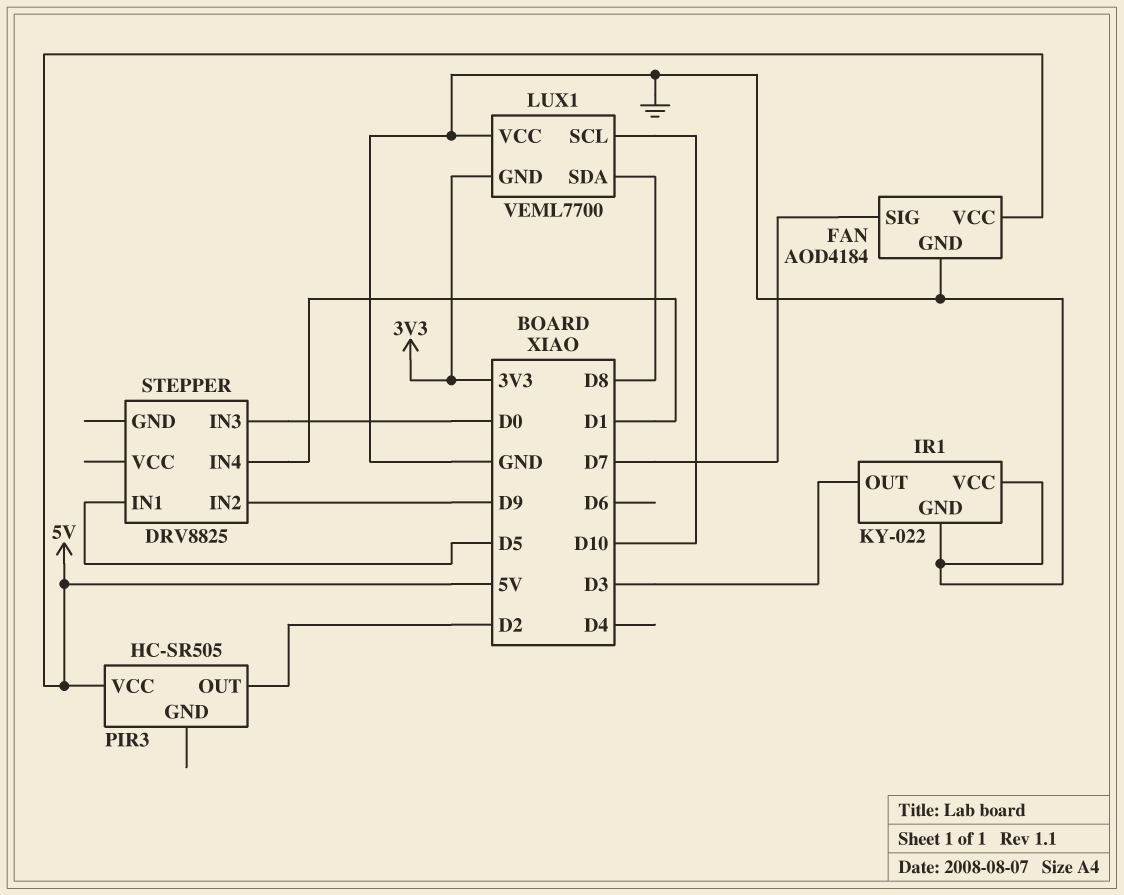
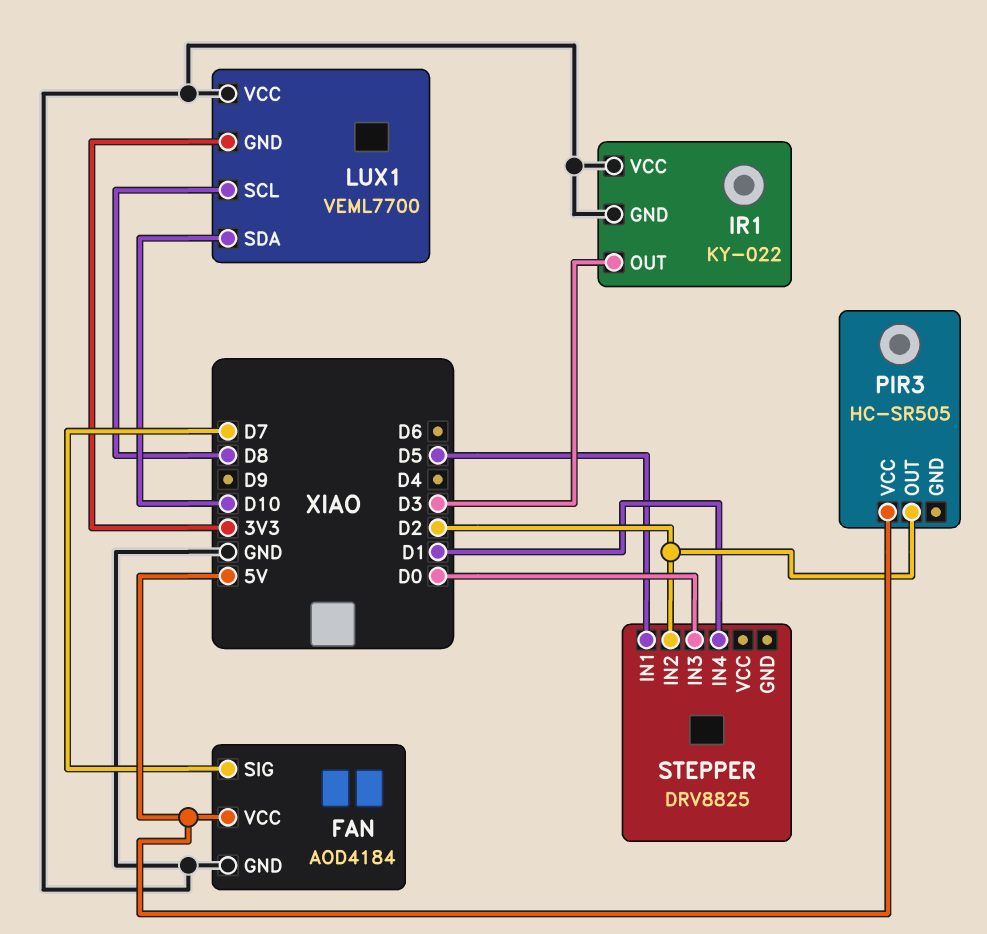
LUX1 pin SCL: D10 -> D8
LUX1 pin SDA: D8 -> D10
STEPPER pin IN2: D9 -> D2

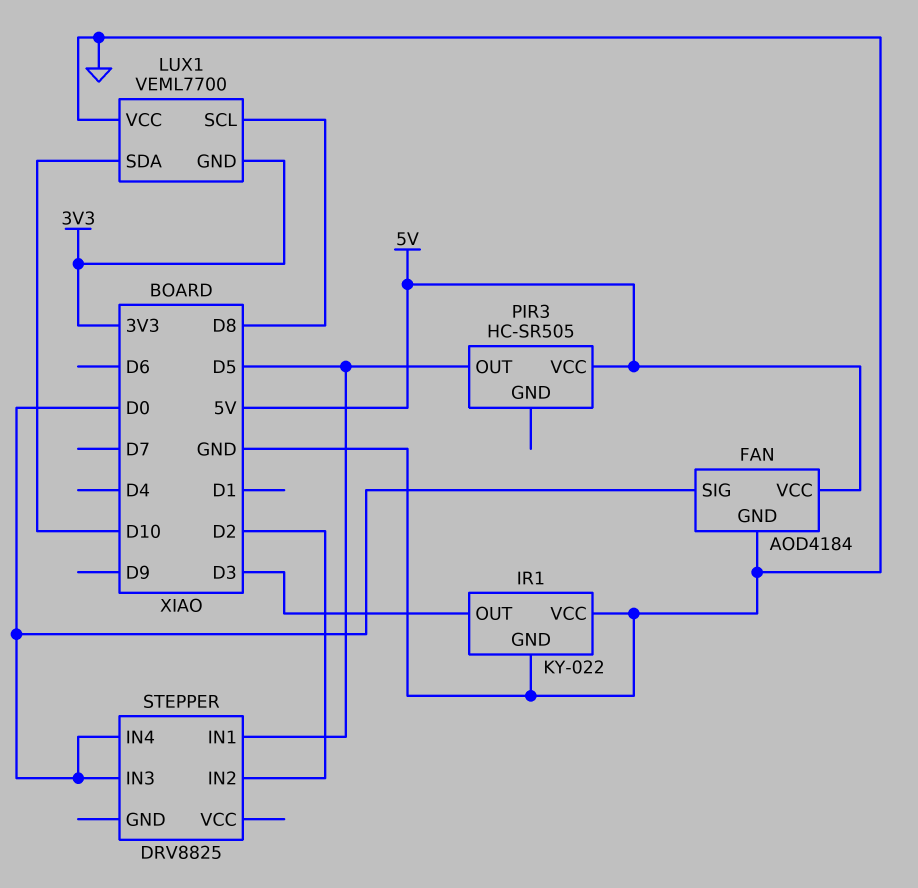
FAN pin SIG: D7 -> D0
PIR3 pin OUT: D2 -> D5
STEPPER pin IN4: D1 -> D0

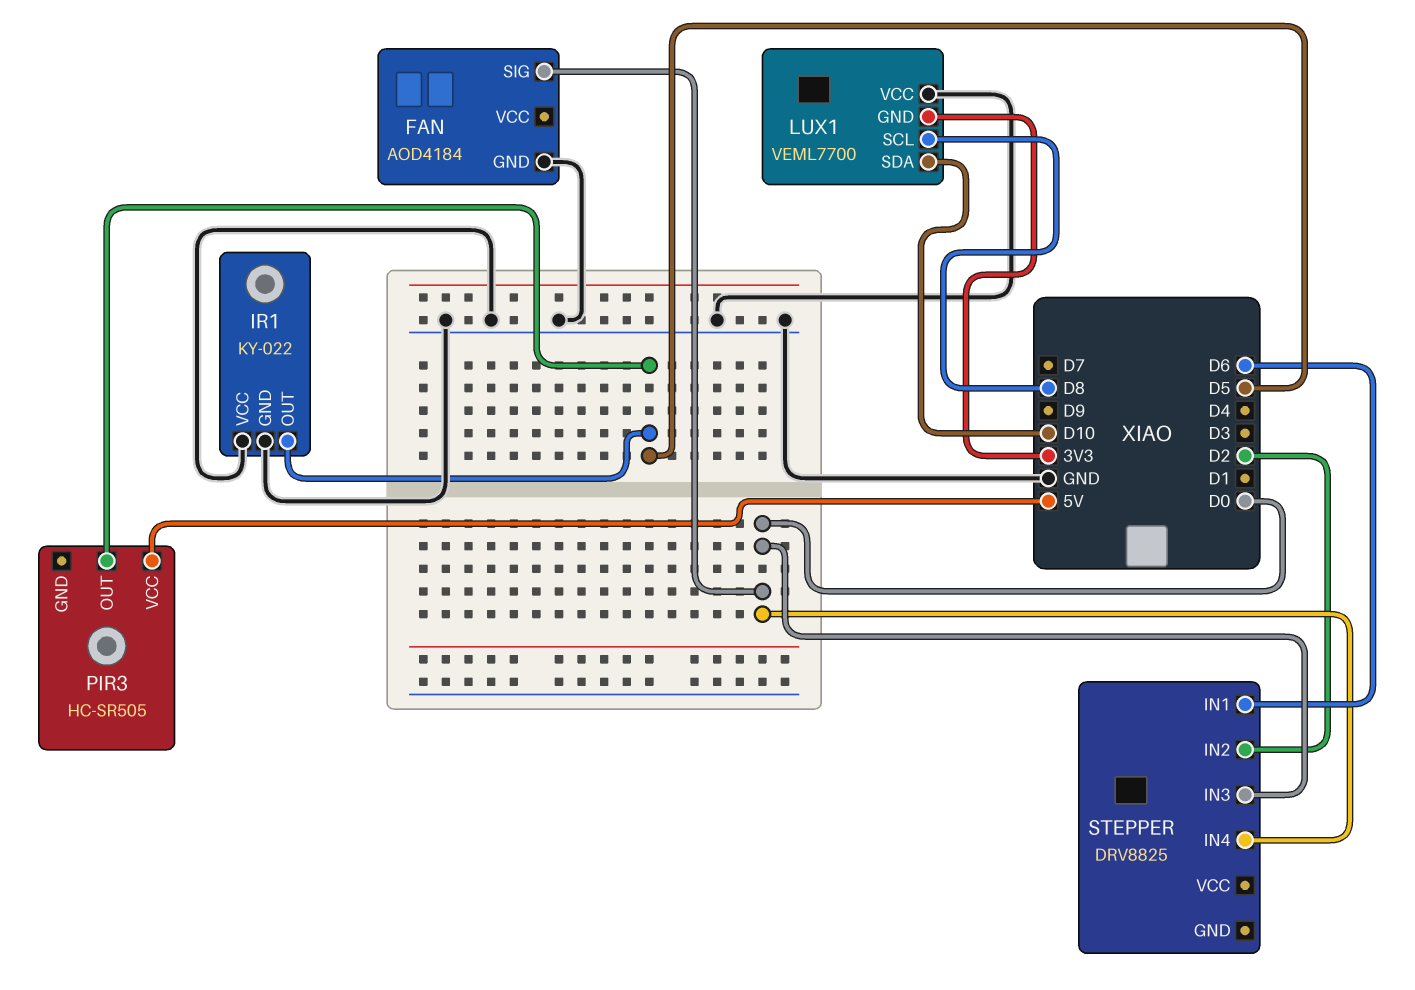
FAN pin VCC: 5V -> none
IR1 pin OUT: D3 -> D5
STEPPER pin IN1: D5 -> D6

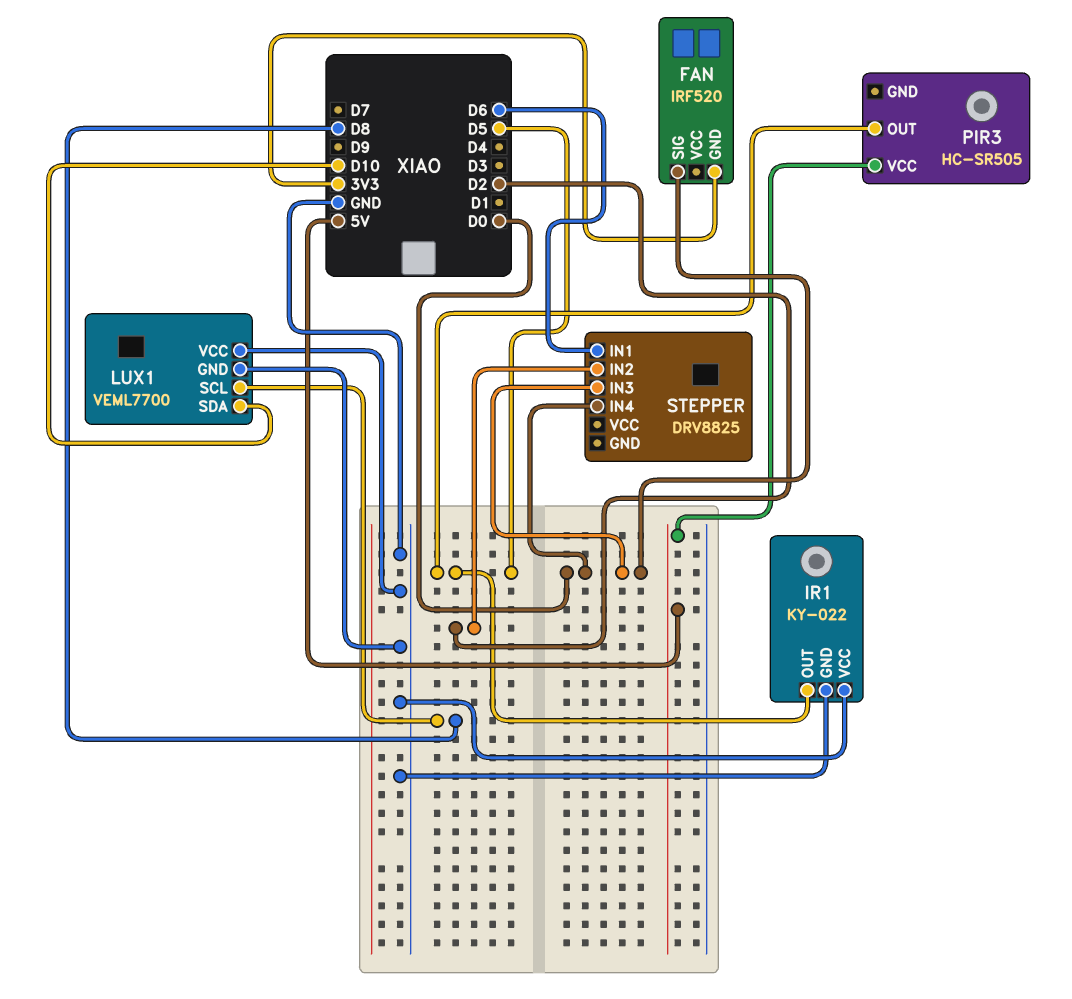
FAN: AOD4184 -> IRF520
FAN pin GND: GND -> 3V3
LUX1 pin GND: 3V3 -> GND

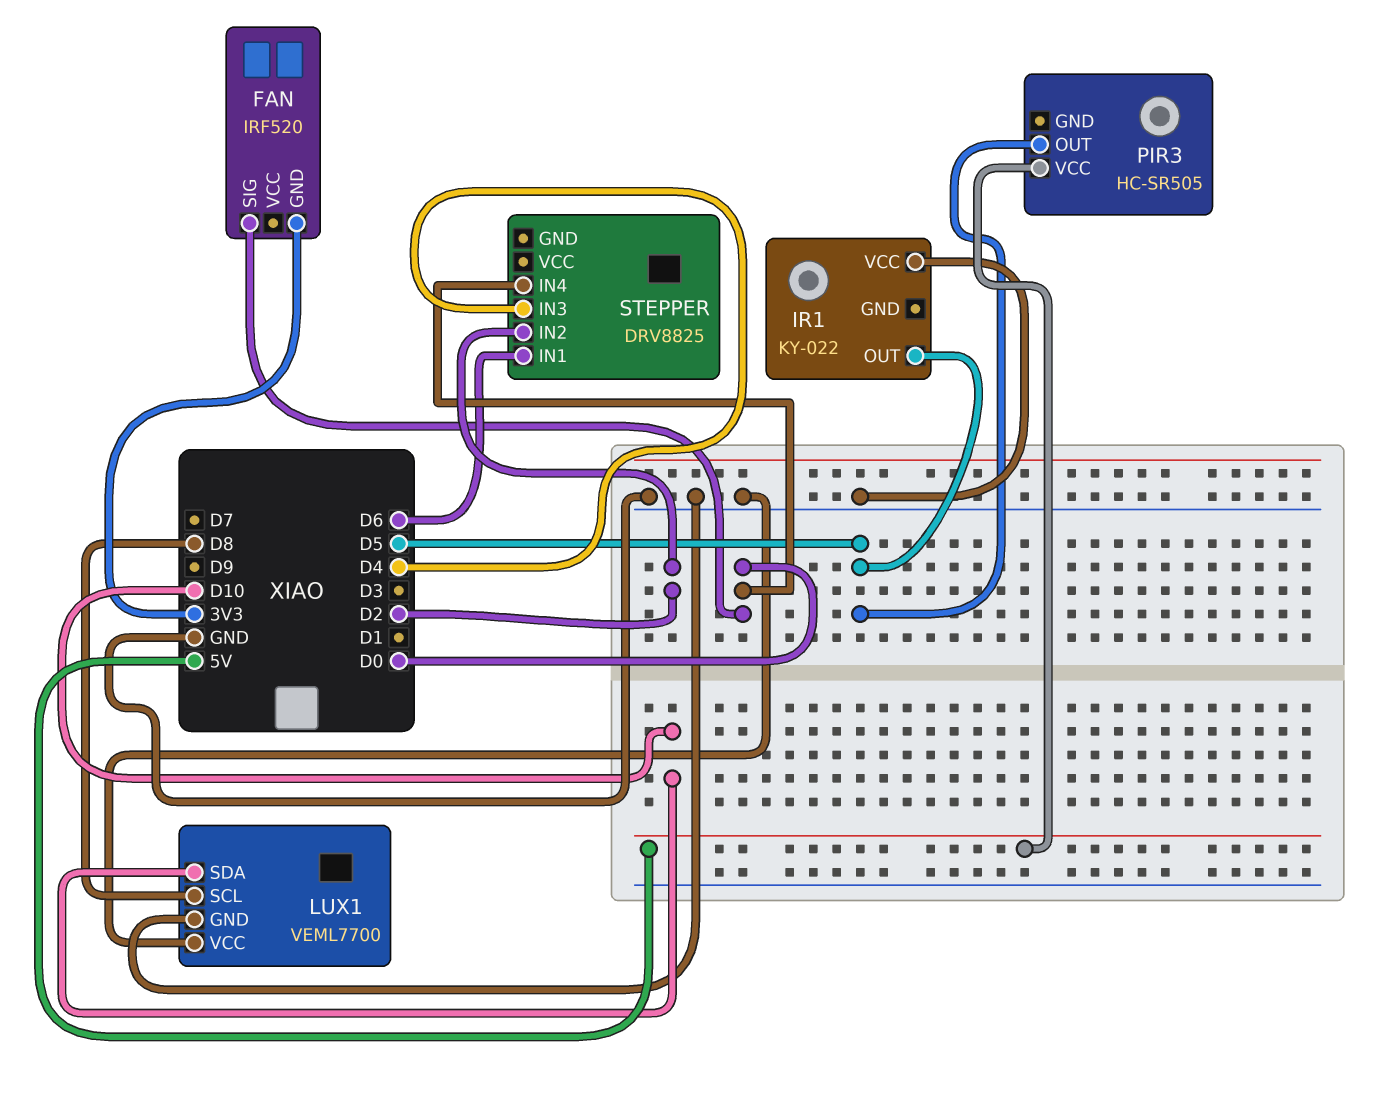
IR1 pin GND: GND -> none
STEPPER pin IN3: D0 -> D4

